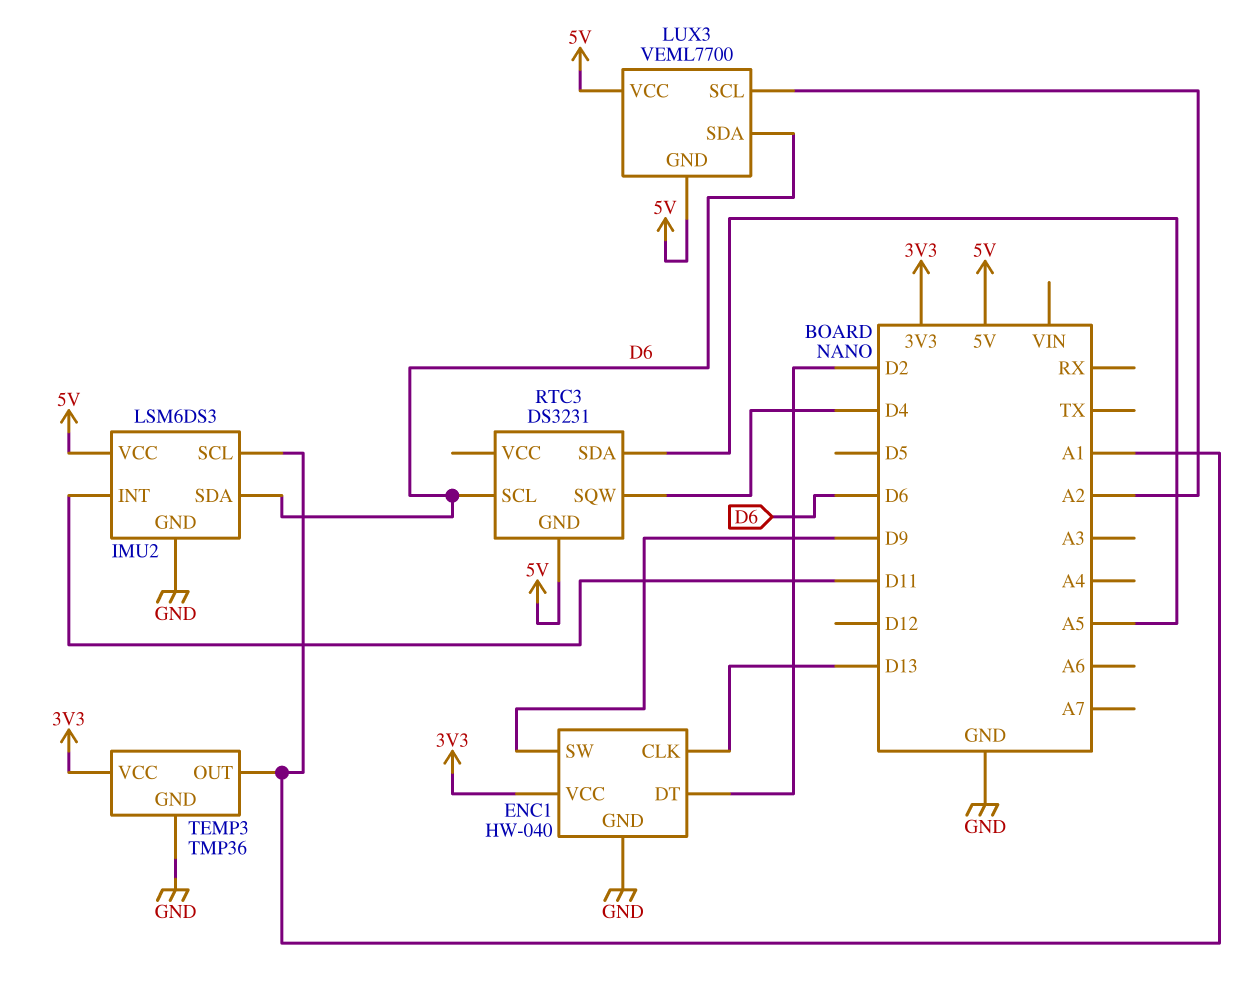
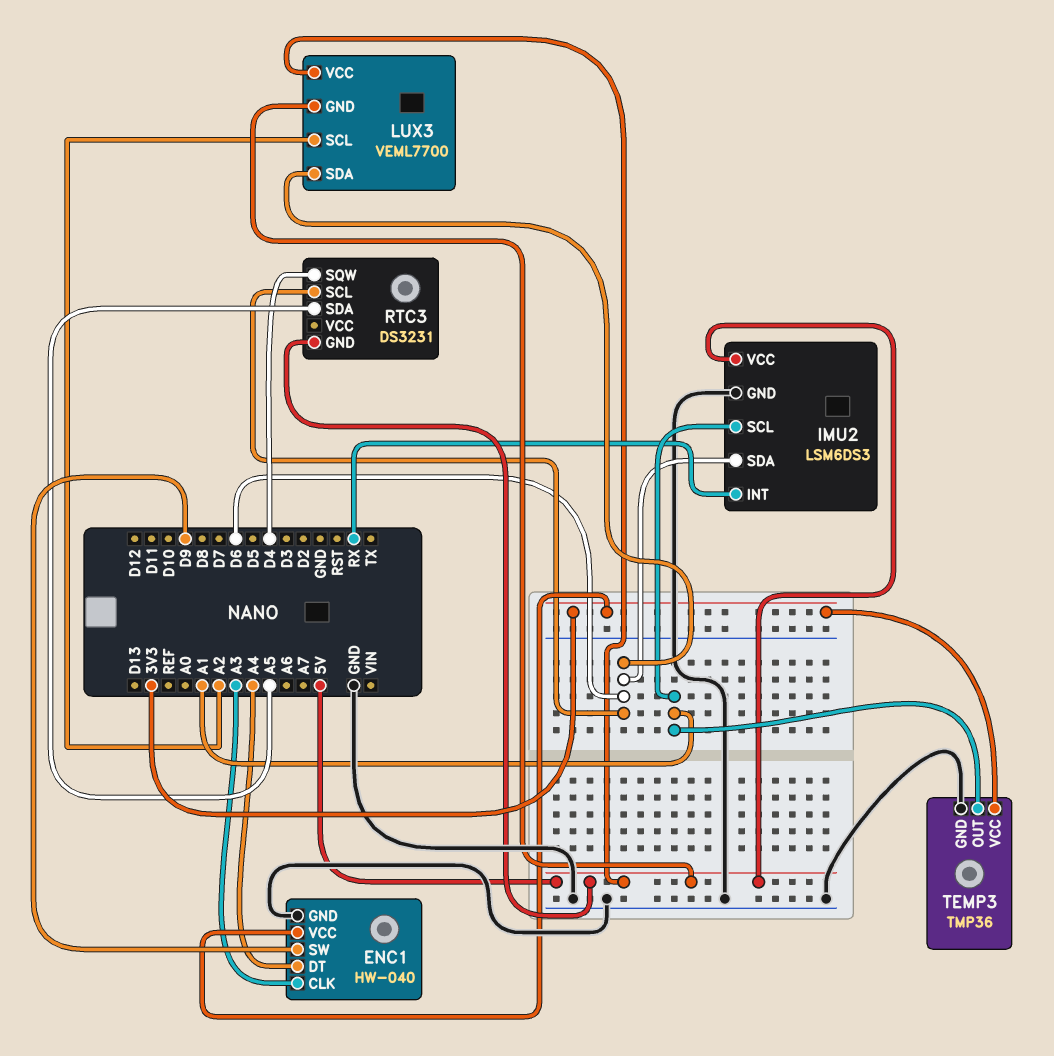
ENC1 pin CLK: D13 -> A3
ENC1 pin DT: D2 -> A4
IMU2 pin INT: D11 -> RX

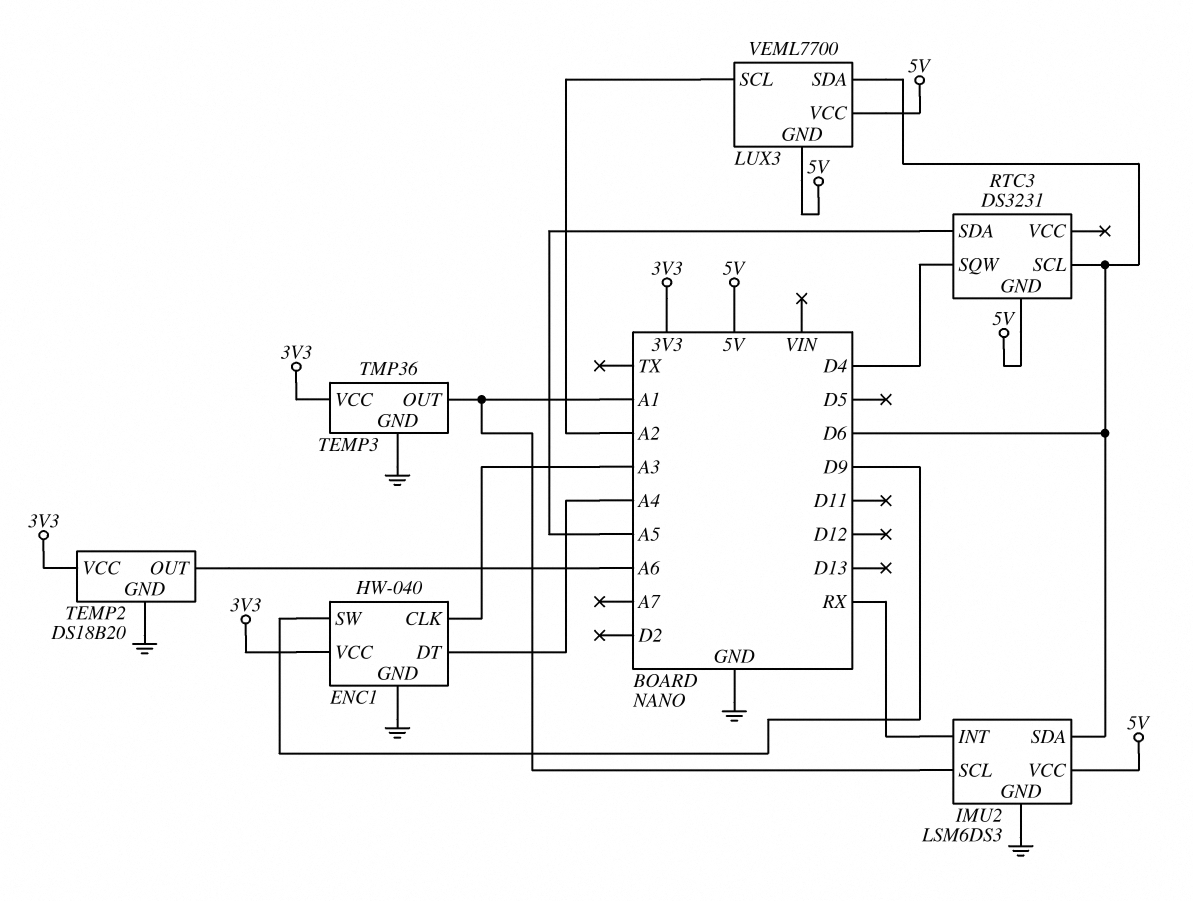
TEMP2: none -> DS18B20
TEMP2 pin GND: none -> GND
TEMP2 pin OUT: none -> A6
TEMP2 pin VCC: none -> 3V3

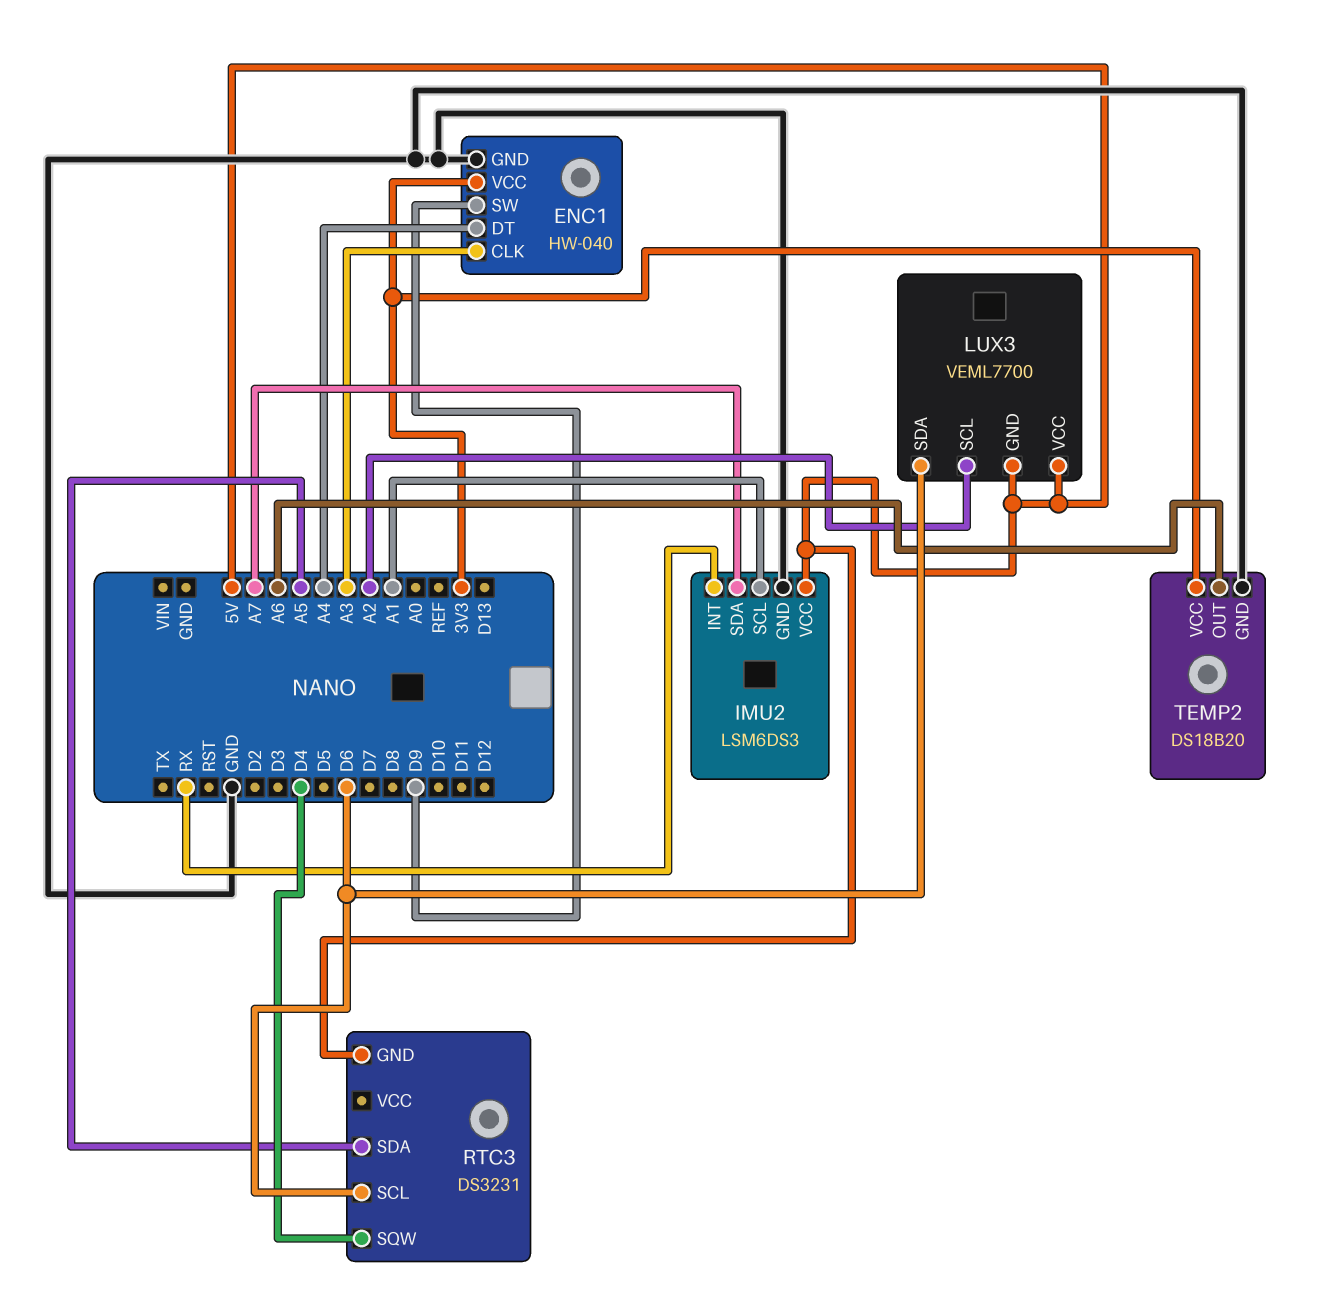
IMU2 pin SDA: D6 -> A7
TEMP3: TMP36 -> none
TEMP3 pin GND: GND -> none
TEMP3 pin OUT: A1 -> none
TEMP3 pin VCC: 3V3 -> none

